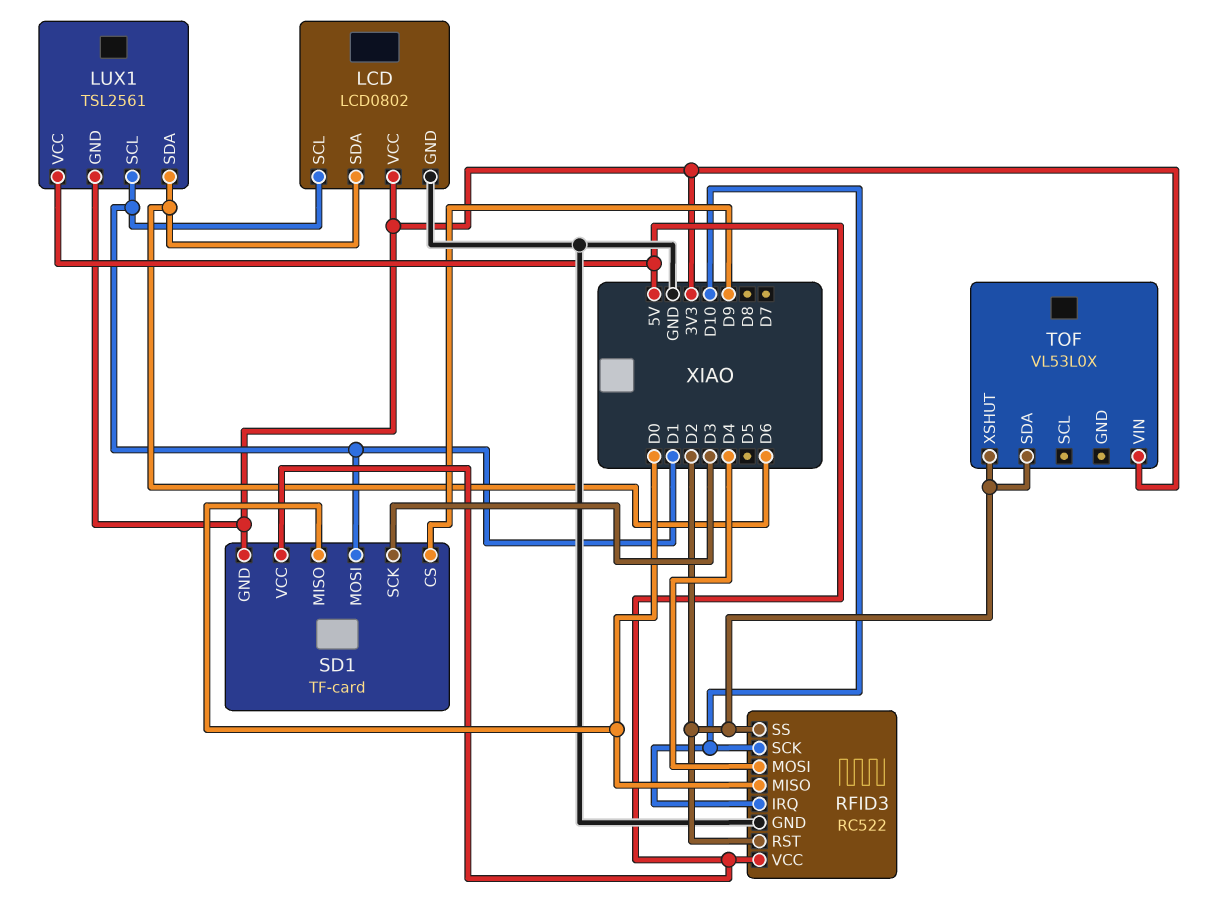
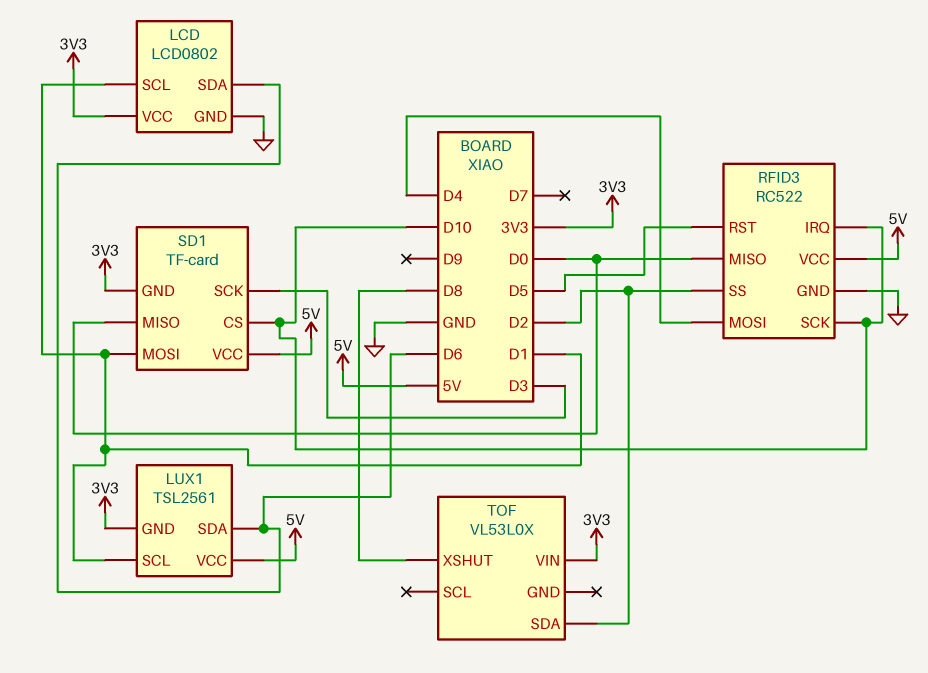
RFID3 pin RST: D2 -> D5
SD1 pin CS: D9 -> D10
TOF pin XSHUT: D2 -> D8

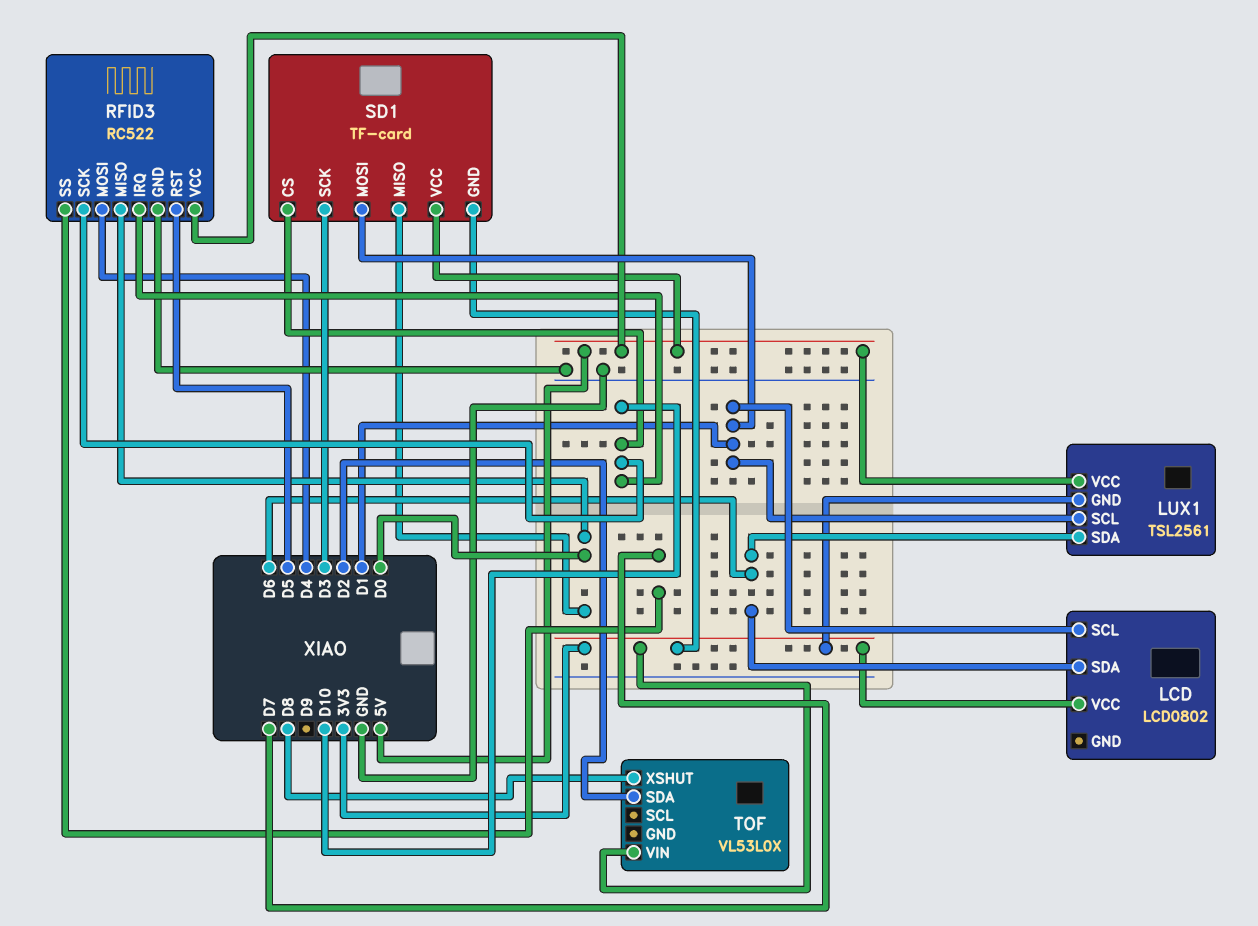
LCD pin GND: GND -> none
RFID3 pin SS: D2 -> D7

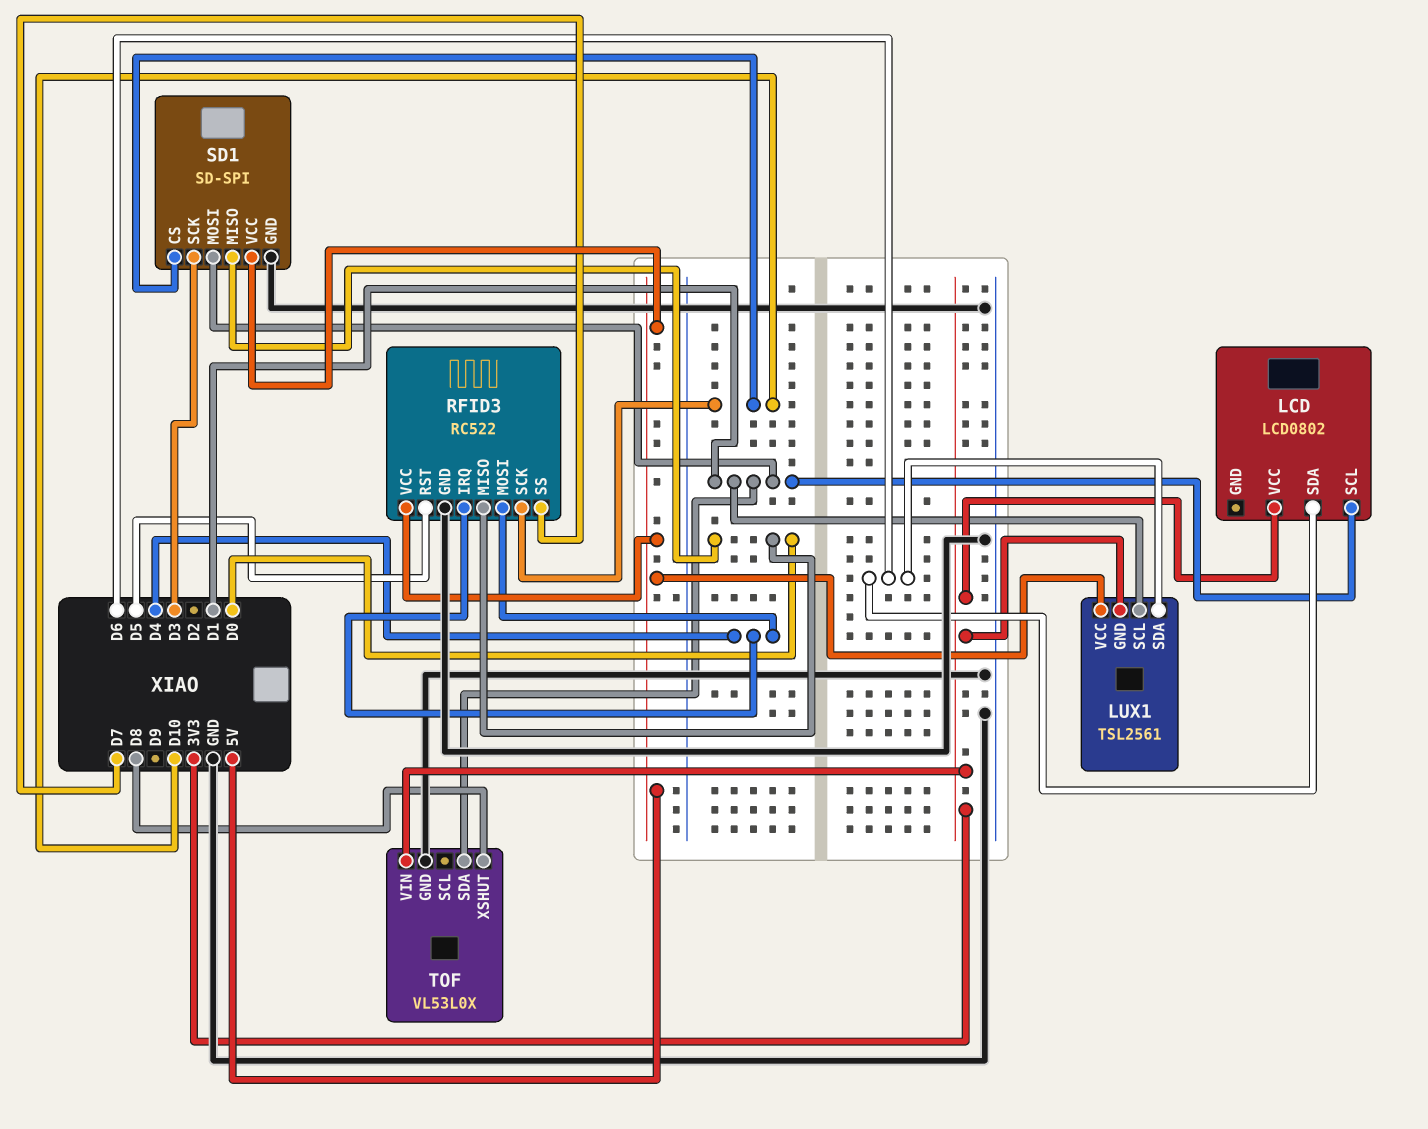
RFID3 pin IRQ: D10 -> D4
SD1: TF-card -> SD-SPI
SD1 pin GND: 3V3 -> GND
TOF pin GND: none -> GND
TOF pin SDA: D2 -> D1

